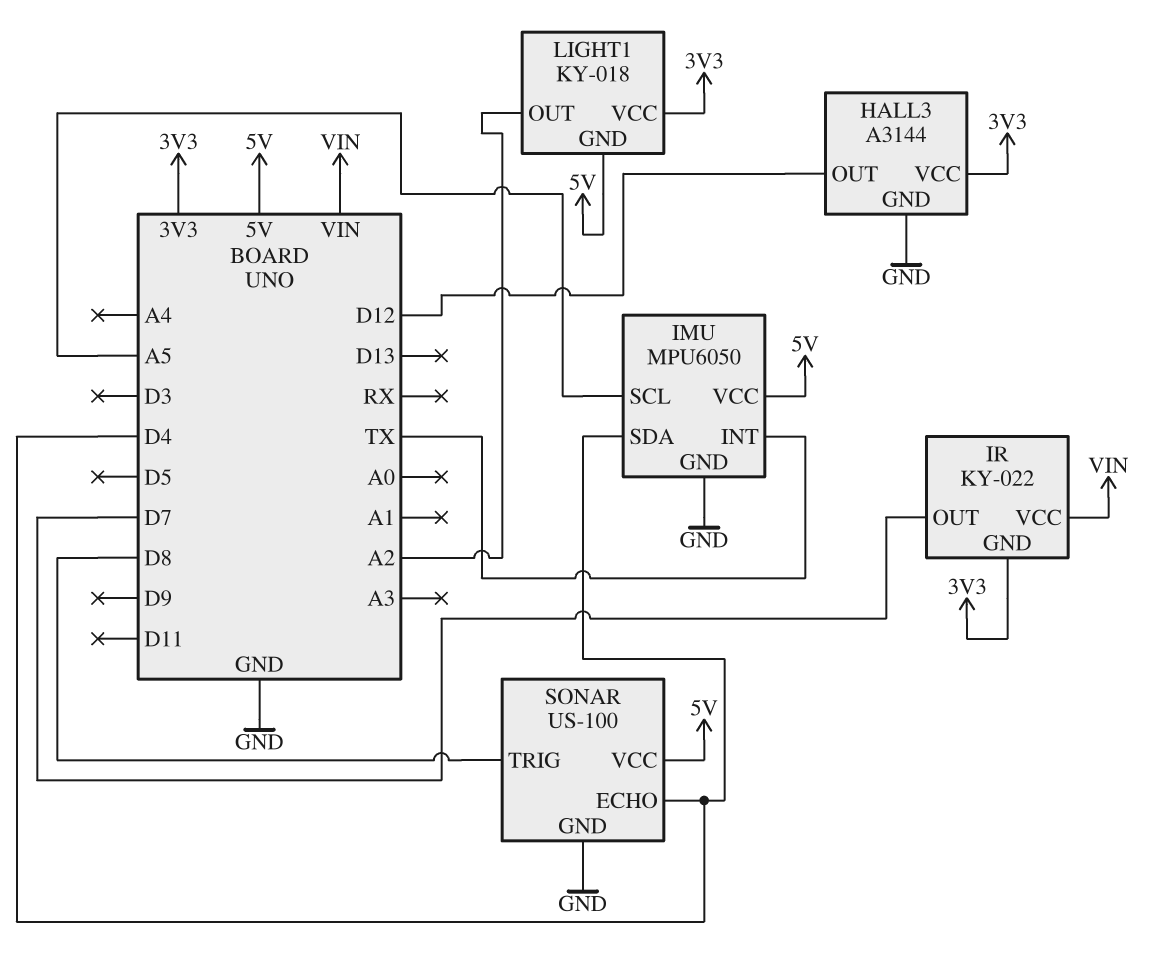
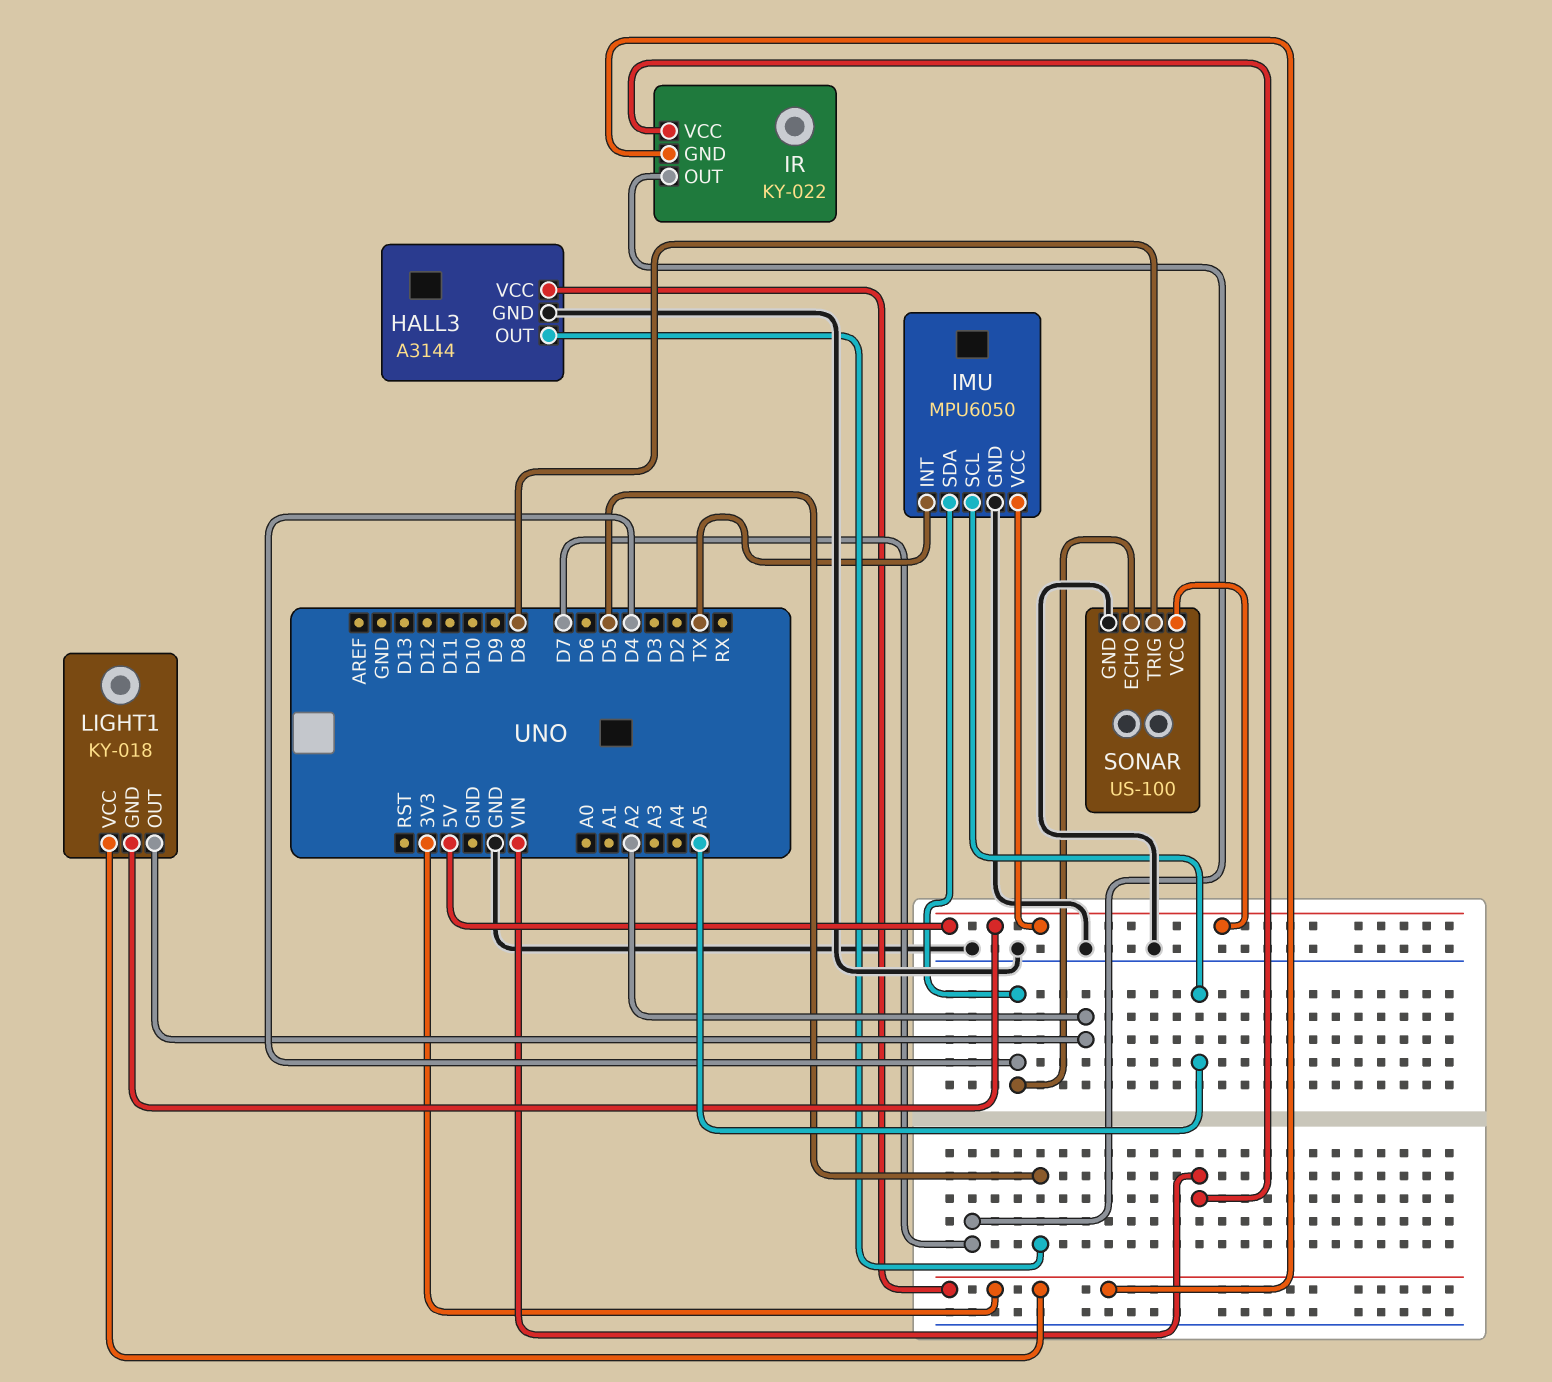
HALL3 pin OUT: D12 -> D5

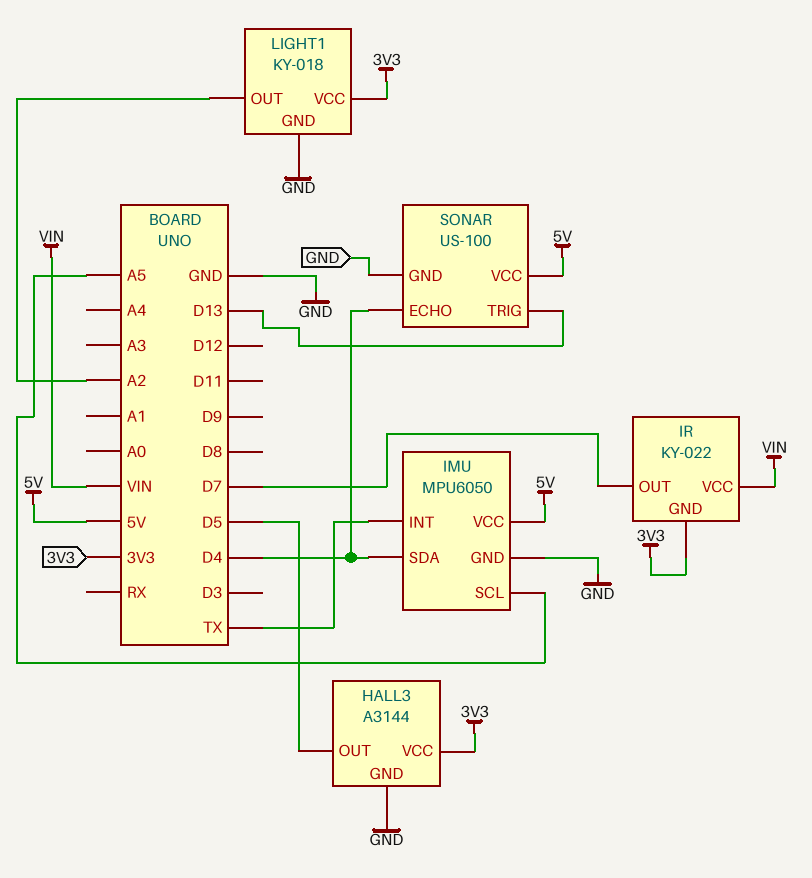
LIGHT1 pin GND: 5V -> GND
SONAR pin TRIG: D8 -> D13

